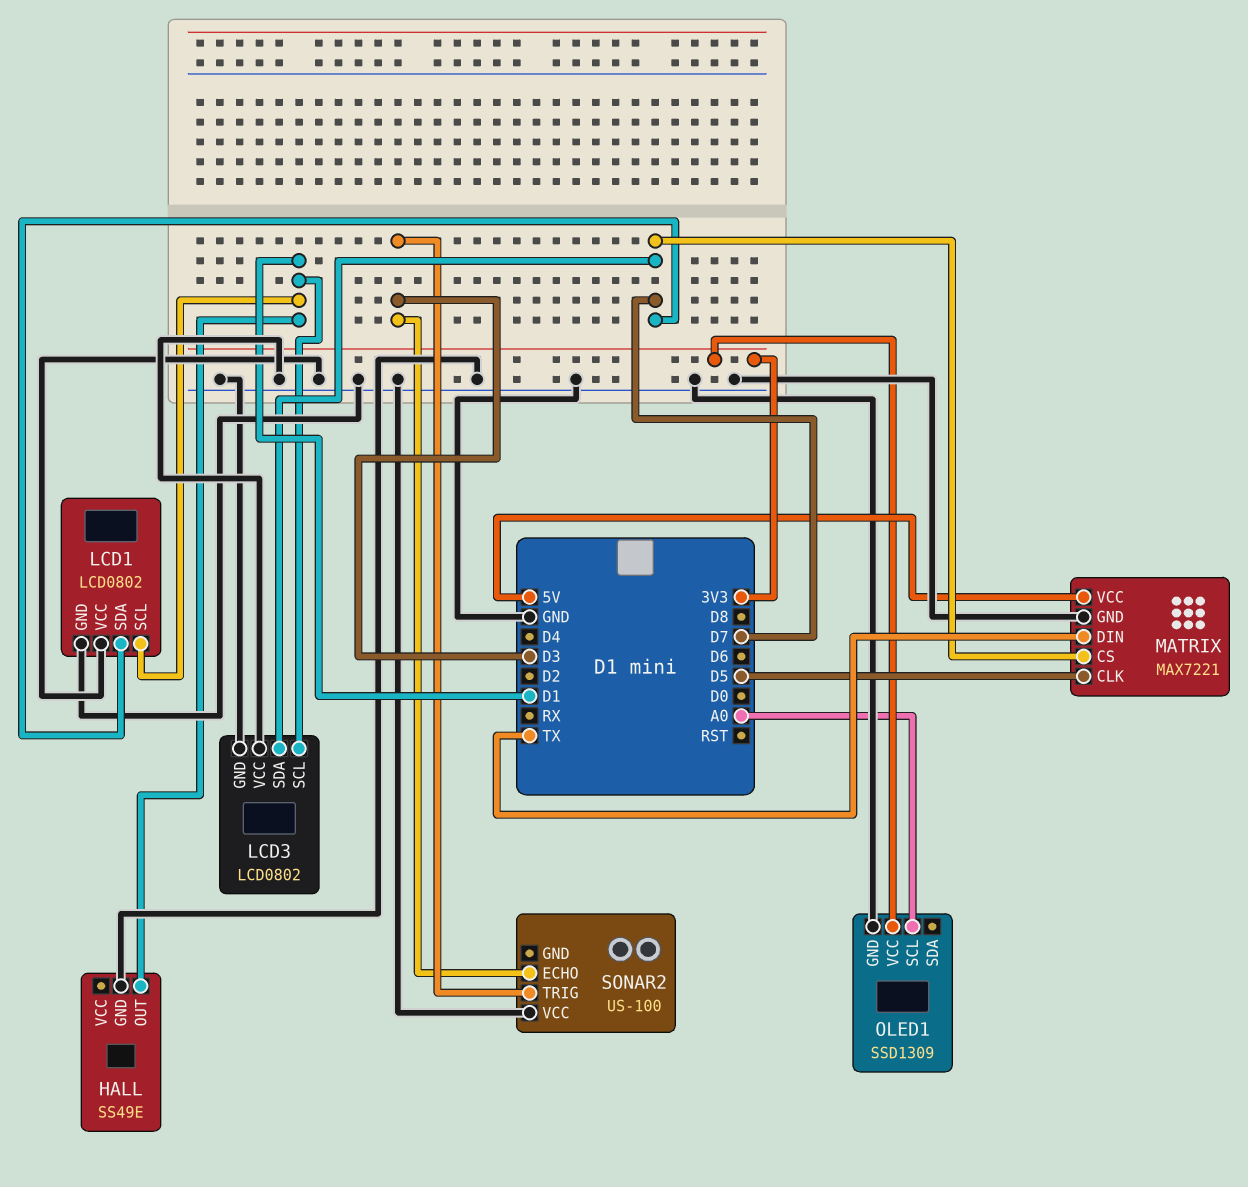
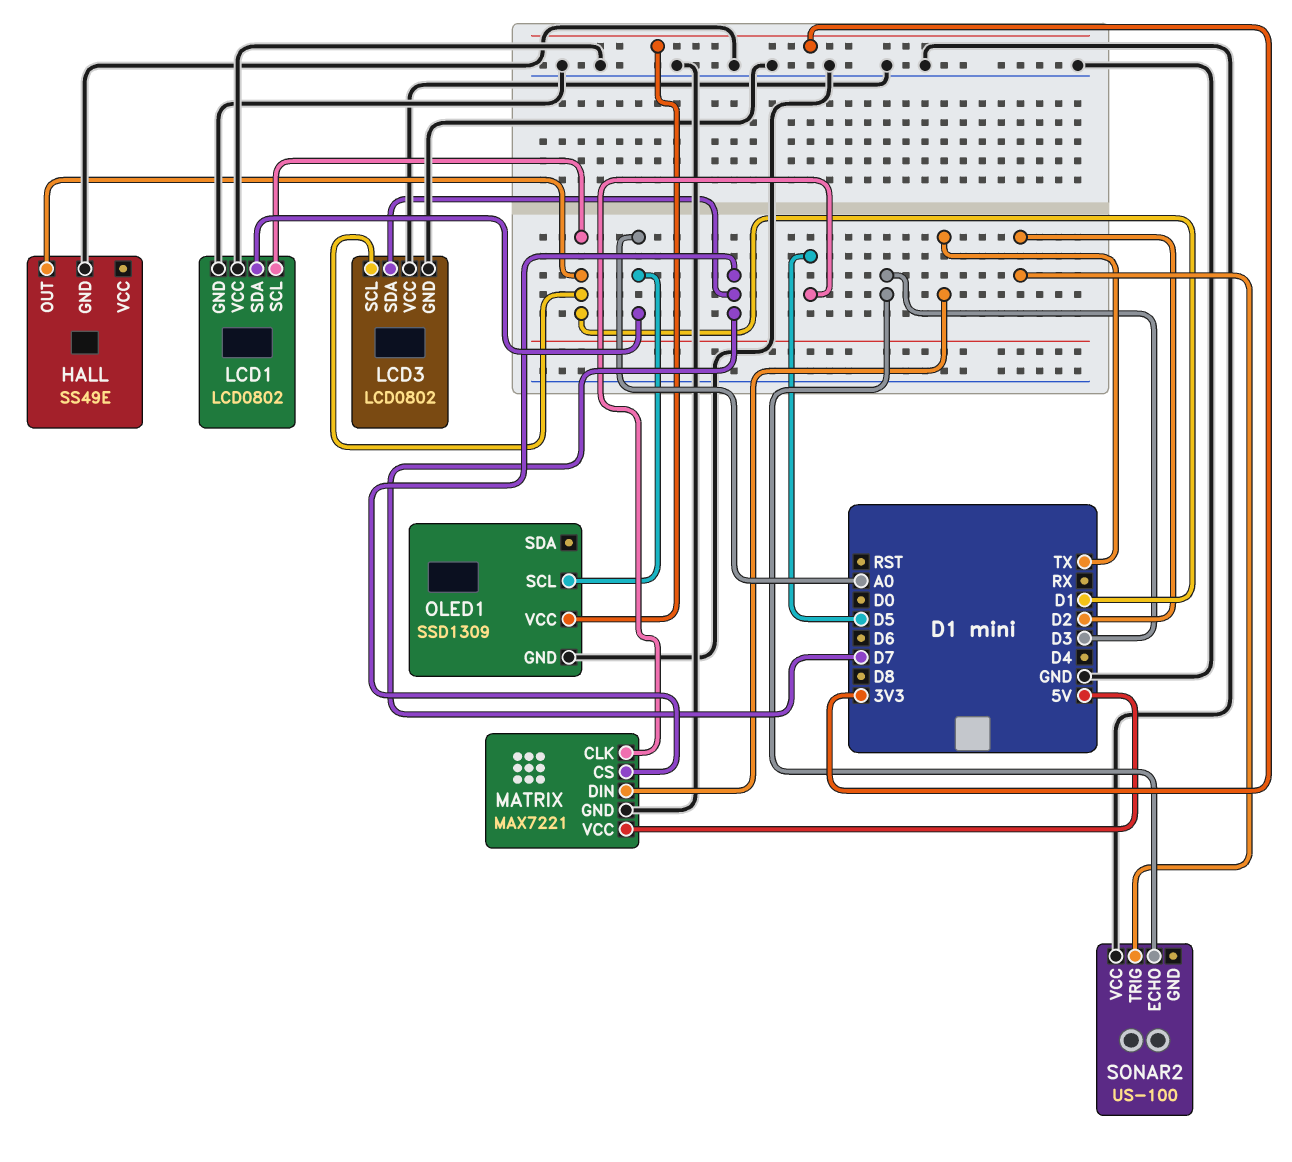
LCD1 pin SDA: D7 -> A0
SONAR2 pin TRIG: D3 -> D2

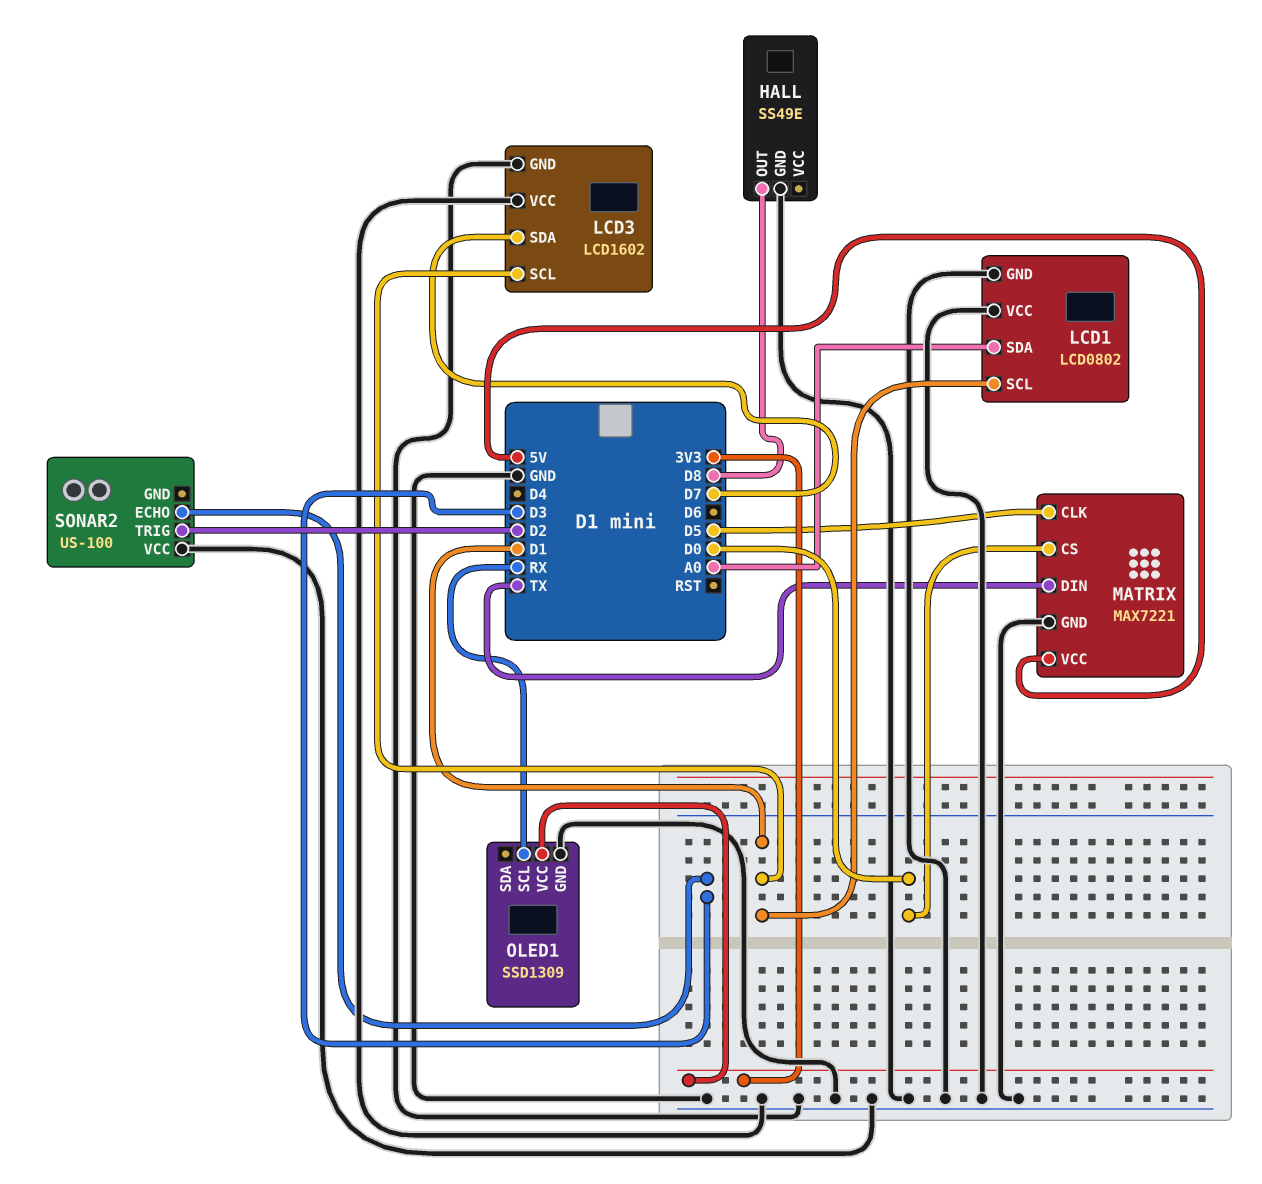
HALL pin OUT: D1 -> D8
LCD3: LCD0802 -> LCD1602
MATRIX pin CS: D7 -> D0
OLED1 pin SCL: A0 -> RX

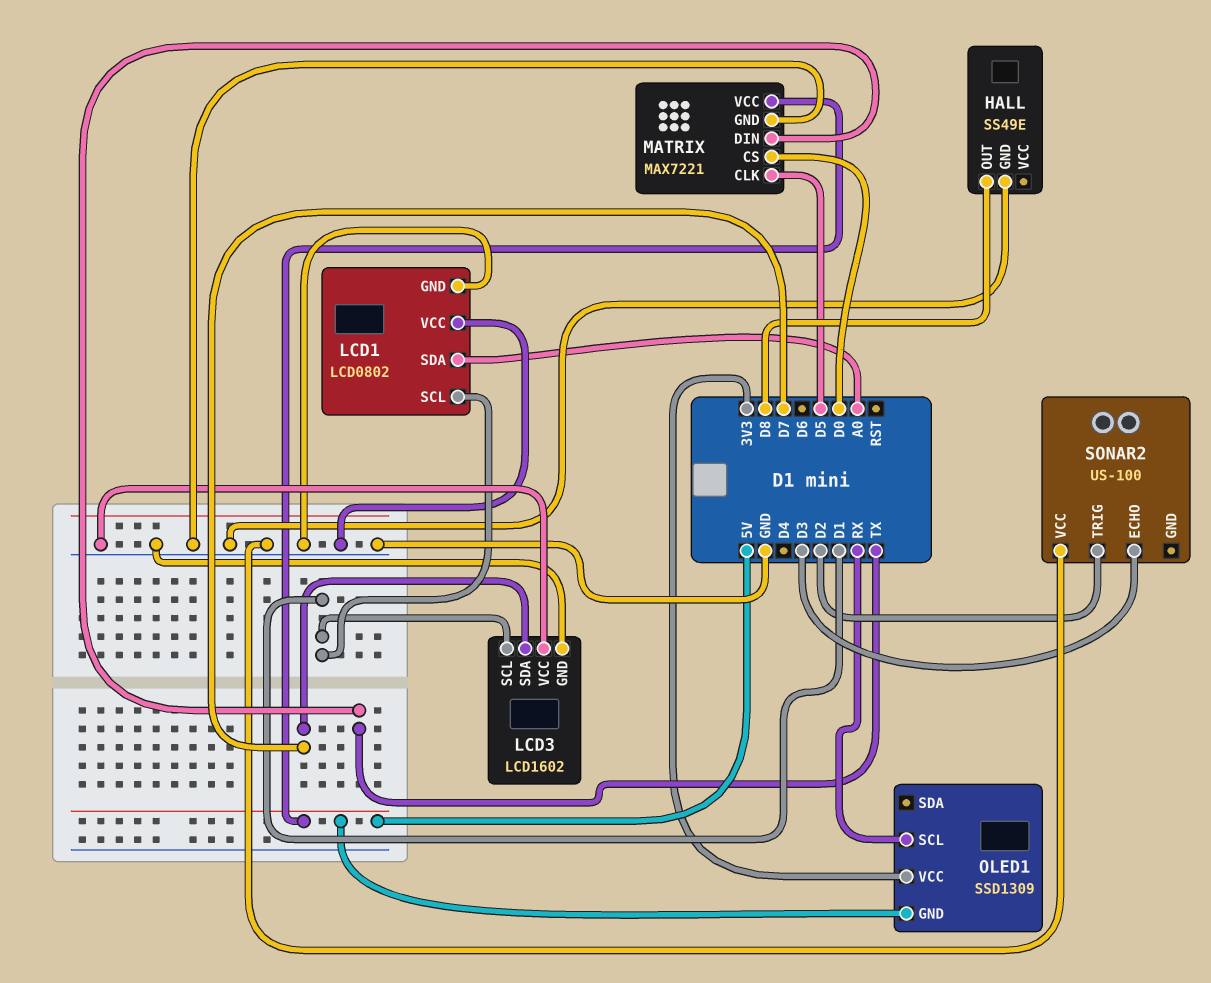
OLED1 pin GND: GND -> 5V

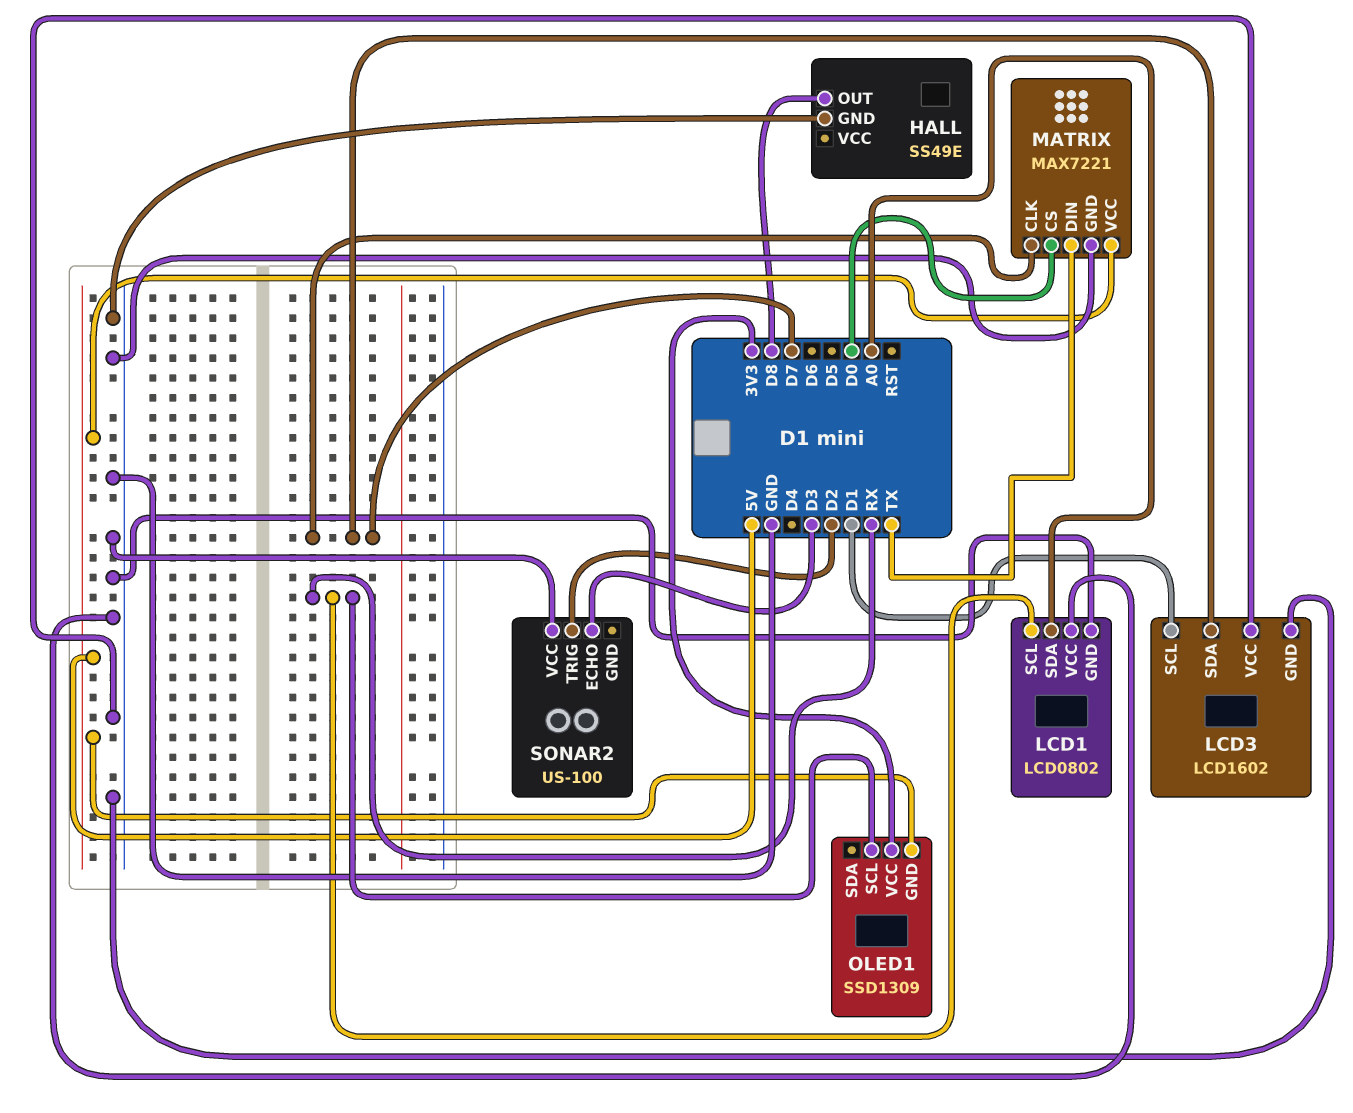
LCD1 pin SCL: D1 -> RX
MATRIX pin CLK: D5 -> D7

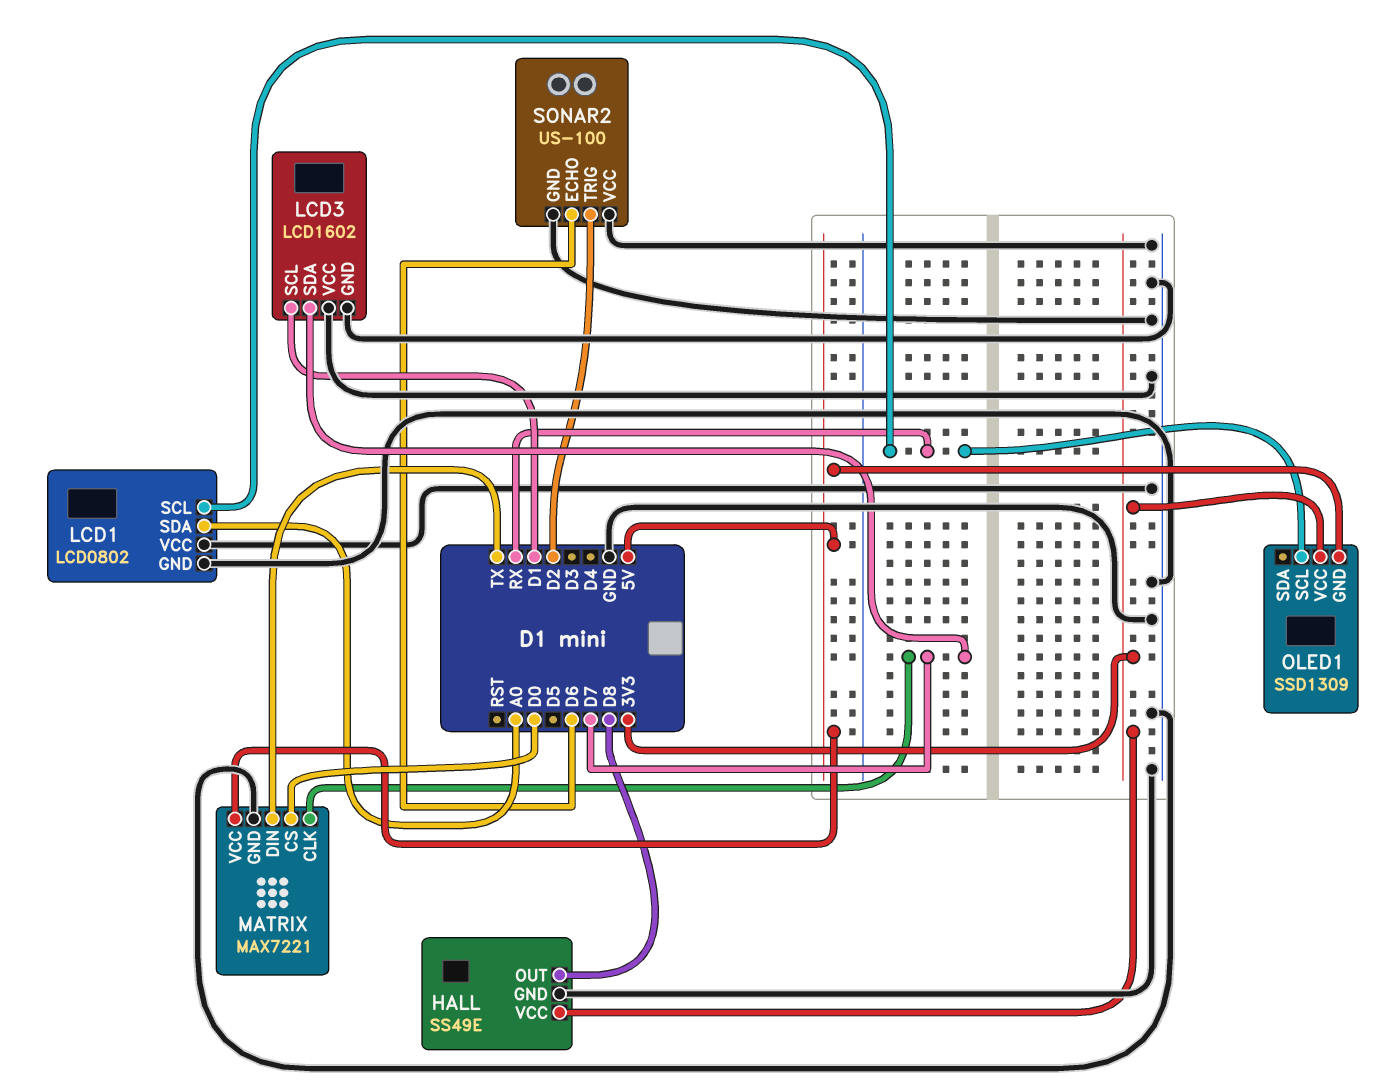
HALL pin VCC: none -> 3V3
SONAR2 pin ECHO: D3 -> D6
SONAR2 pin GND: none -> GND

